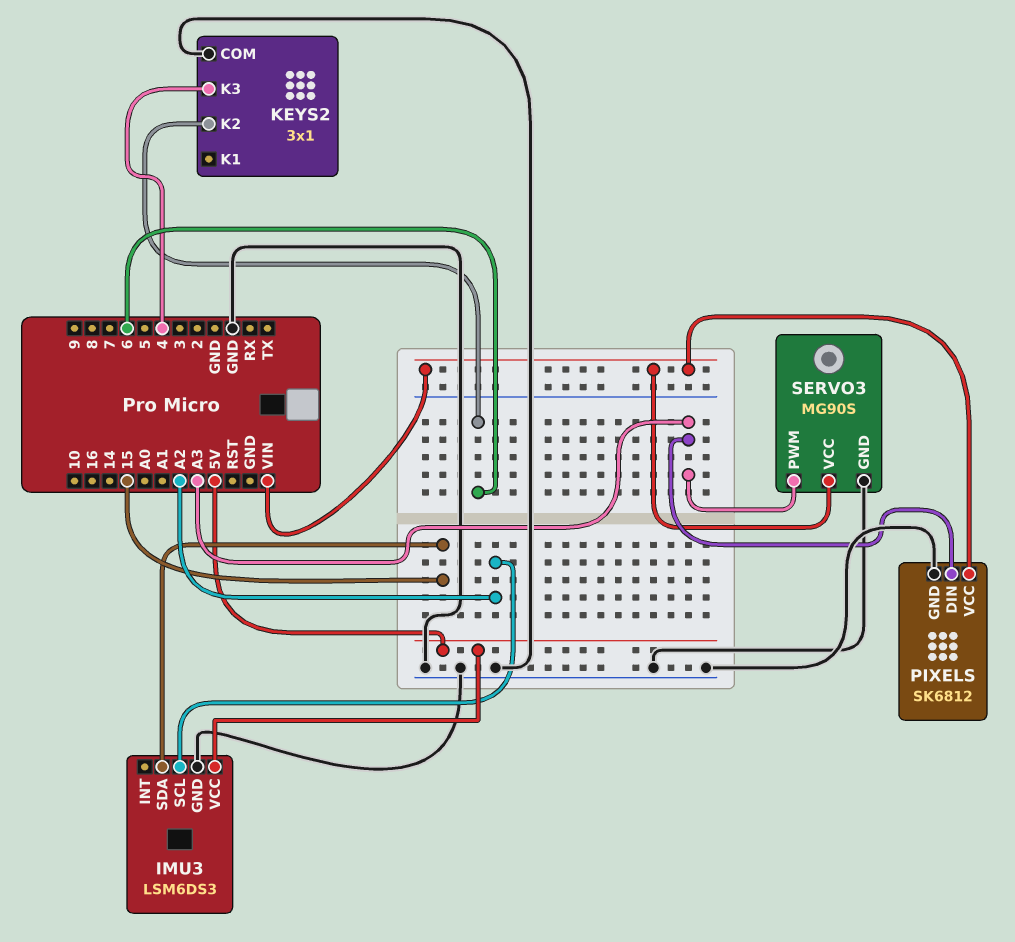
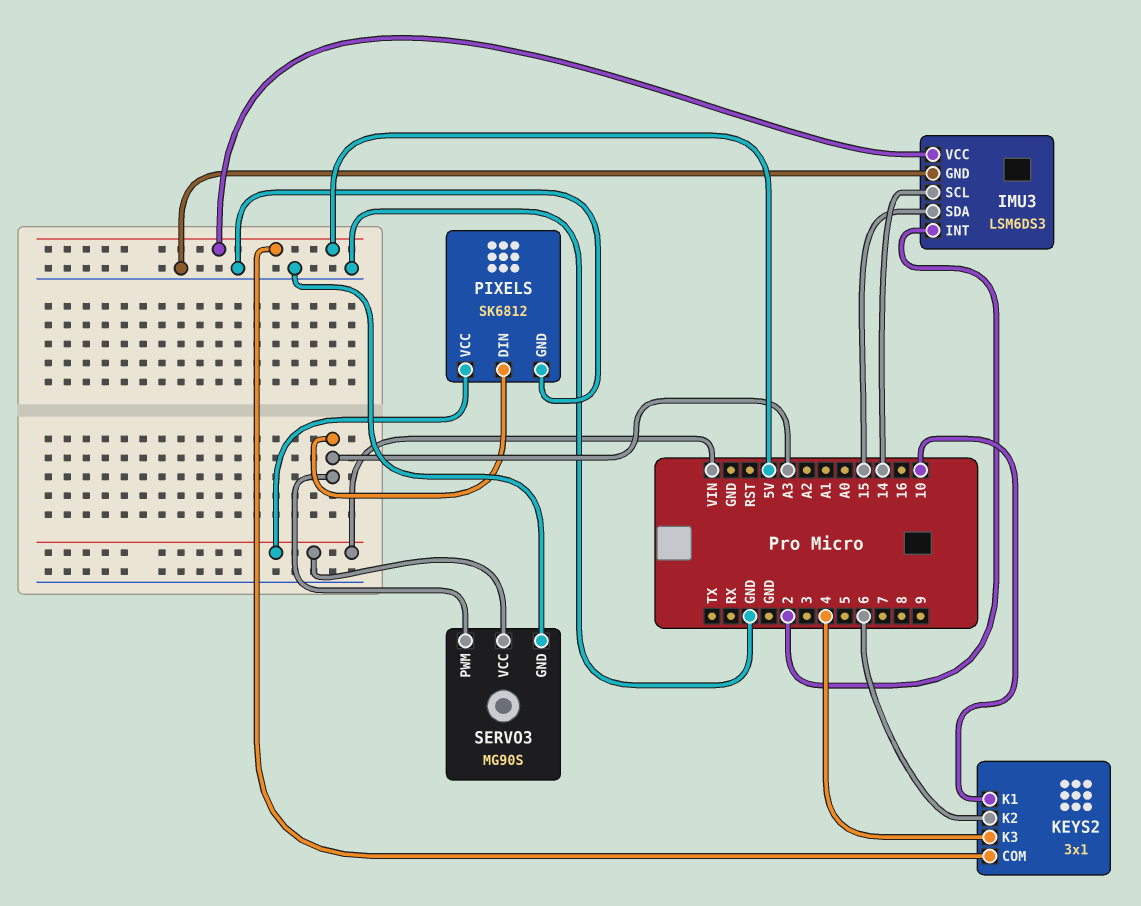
IMU3 pin INT: none -> 2
IMU3 pin SCL: A2 -> 14
KEYS2 pin COM: GND -> 5V
KEYS2 pin K1: none -> 10

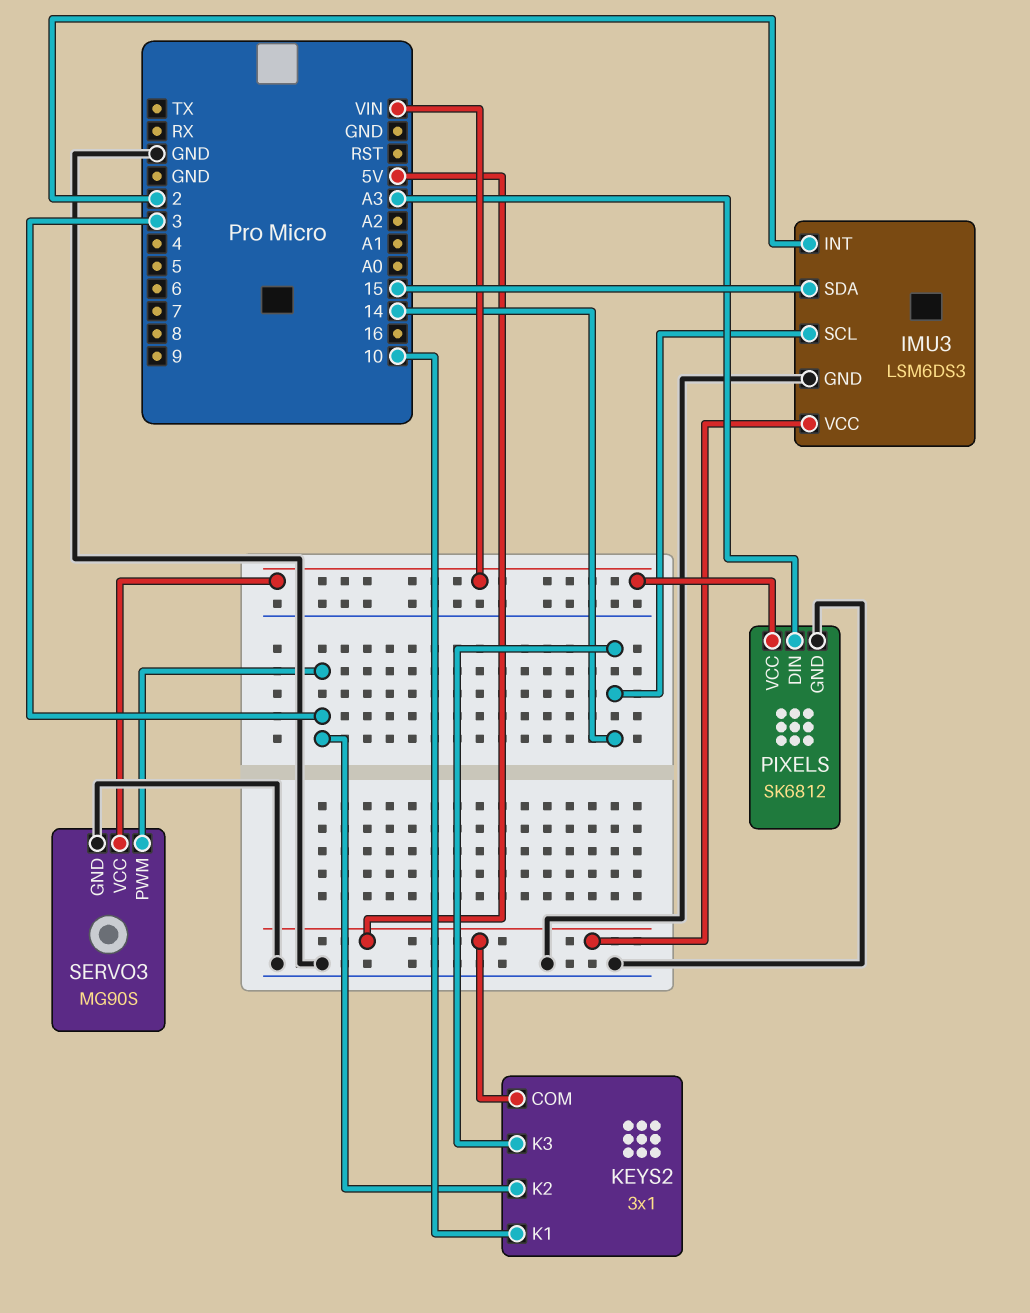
KEYS2 pin K2: 6 -> 3
KEYS2 pin K3: 4 -> 14
SERVO3 pin PWM: A3 -> 3

